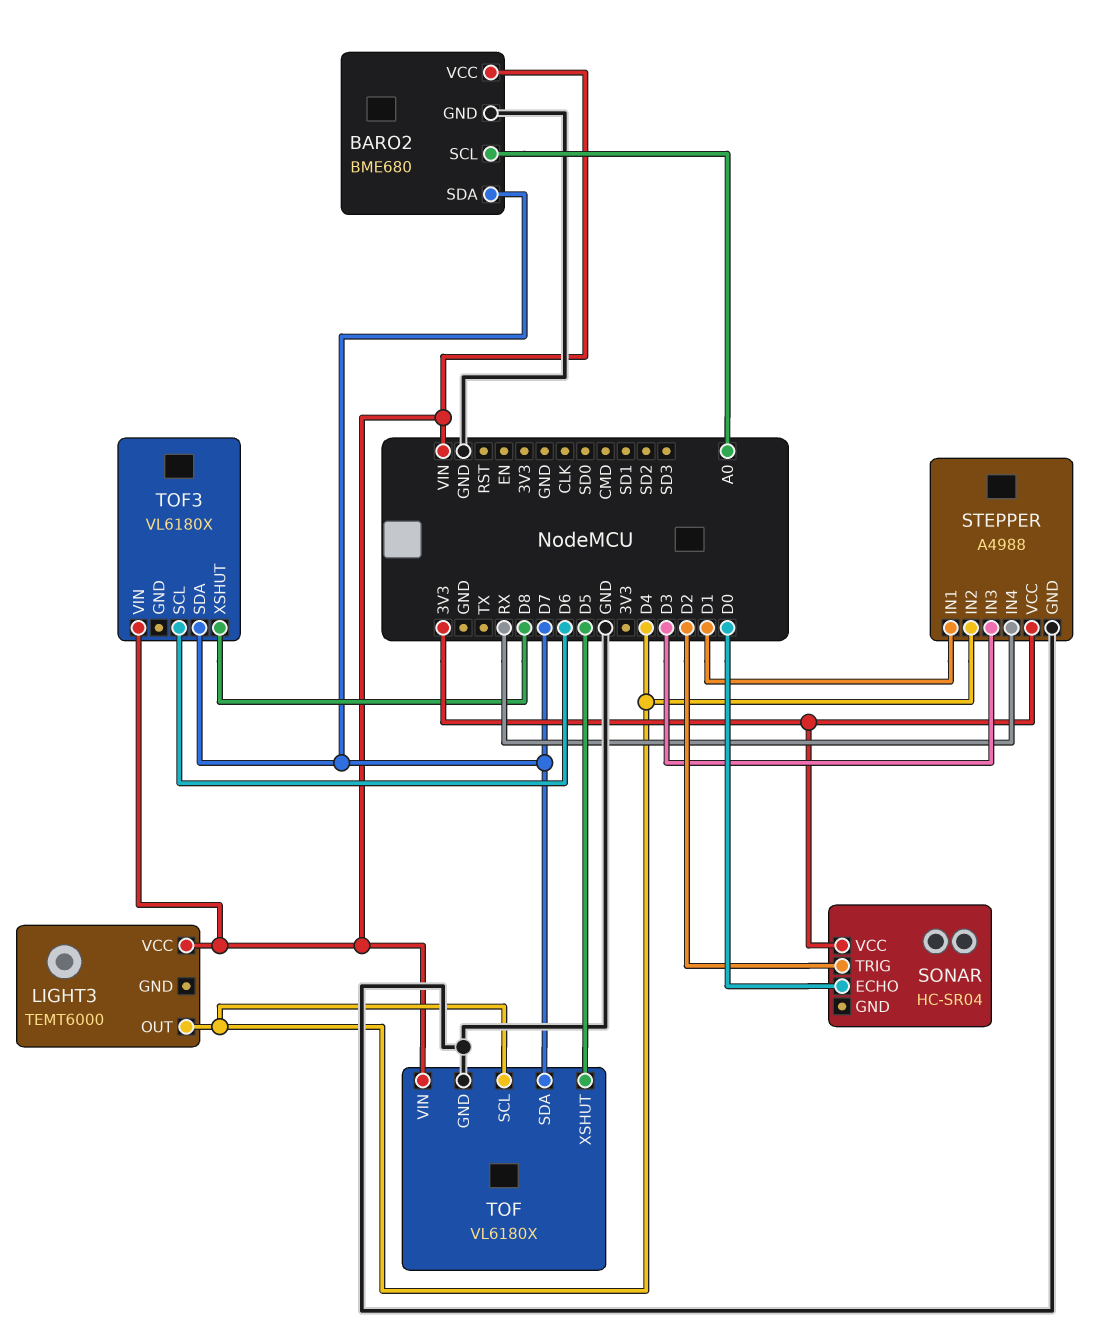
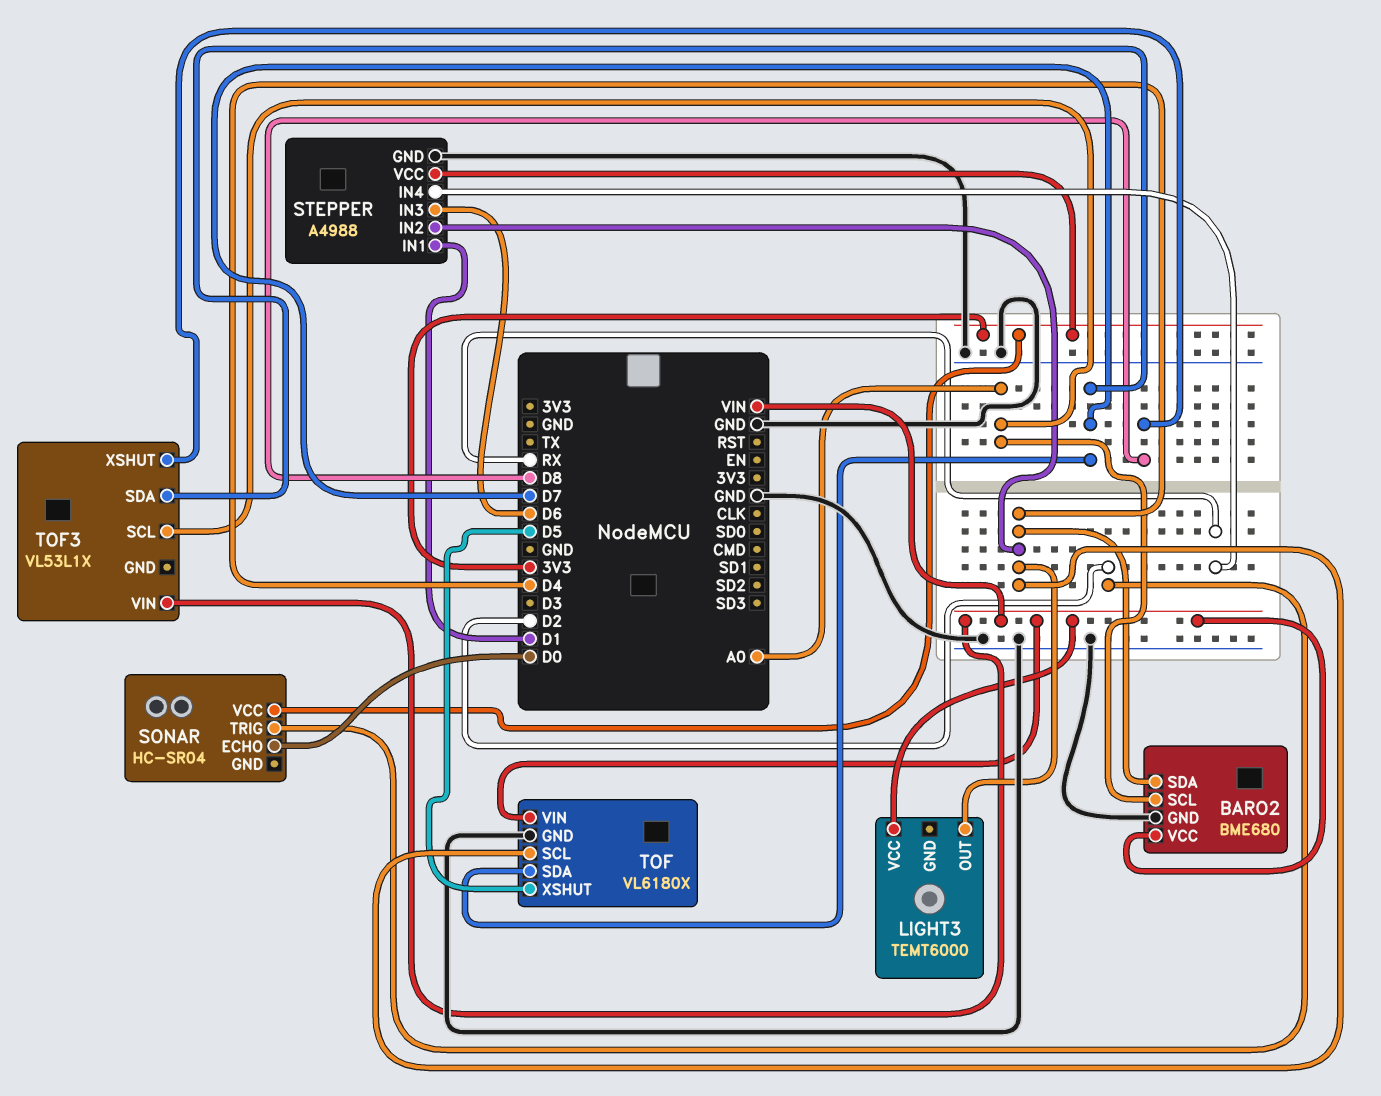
BARO2 pin SDA: D7 -> D4
STEPPER pin IN3: D3 -> D6
TOF3: VL6180X -> VL53L1X
TOF3 pin SCL: D6 -> A0

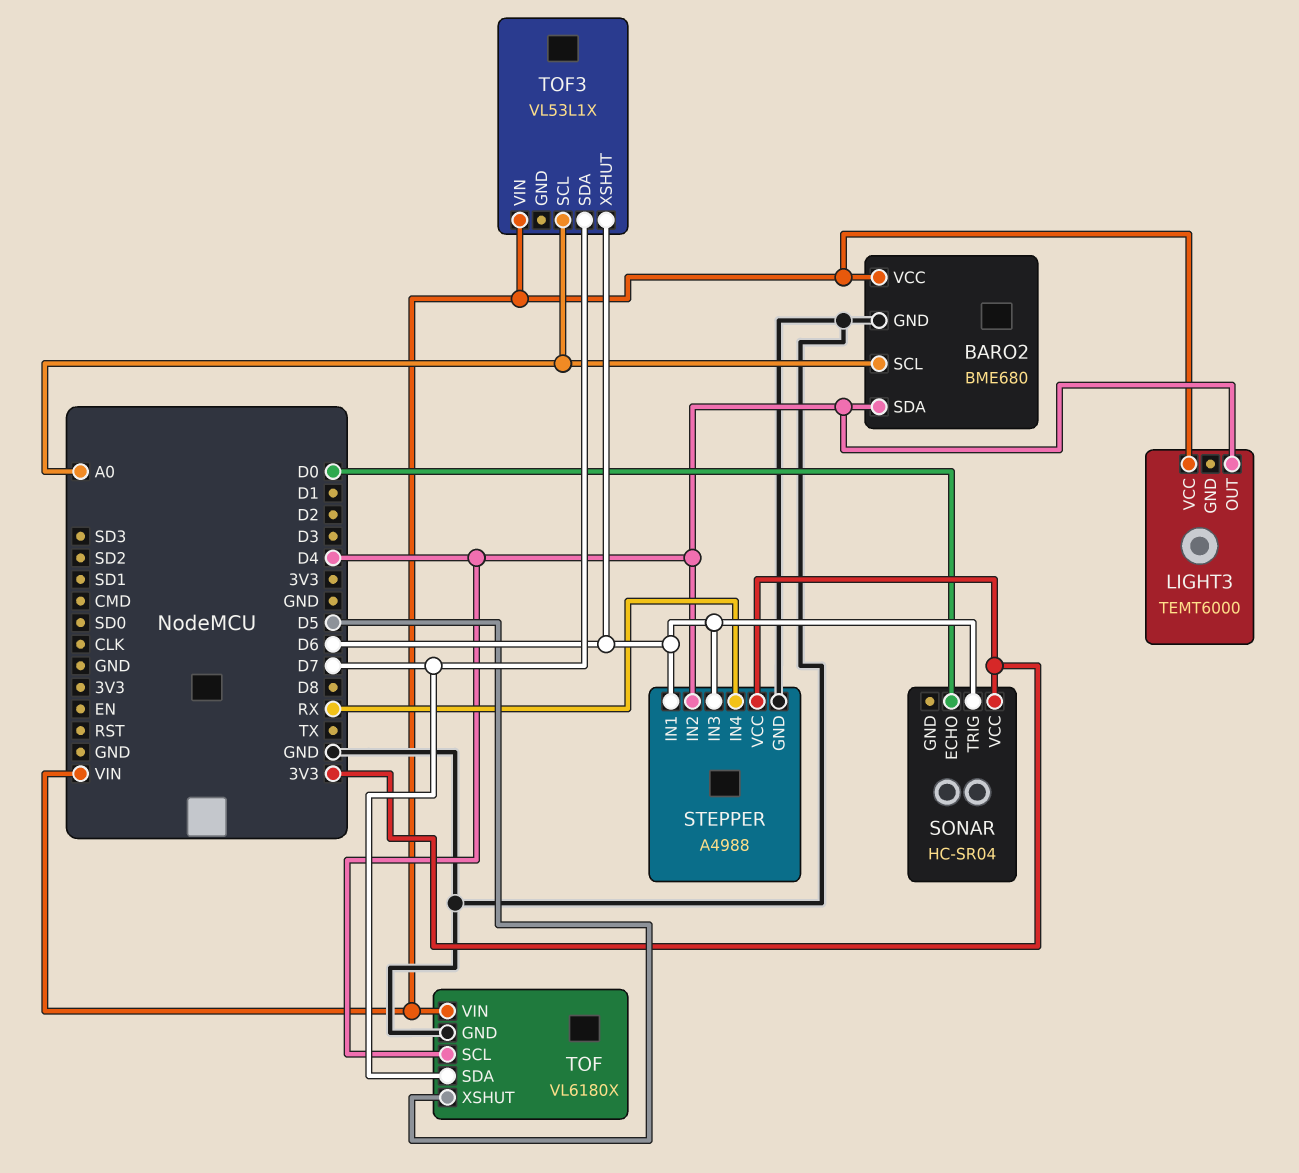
SONAR pin TRIG: D2 -> D6
STEPPER pin IN1: D1 -> D6
TOF3 pin XSHUT: D8 -> D6

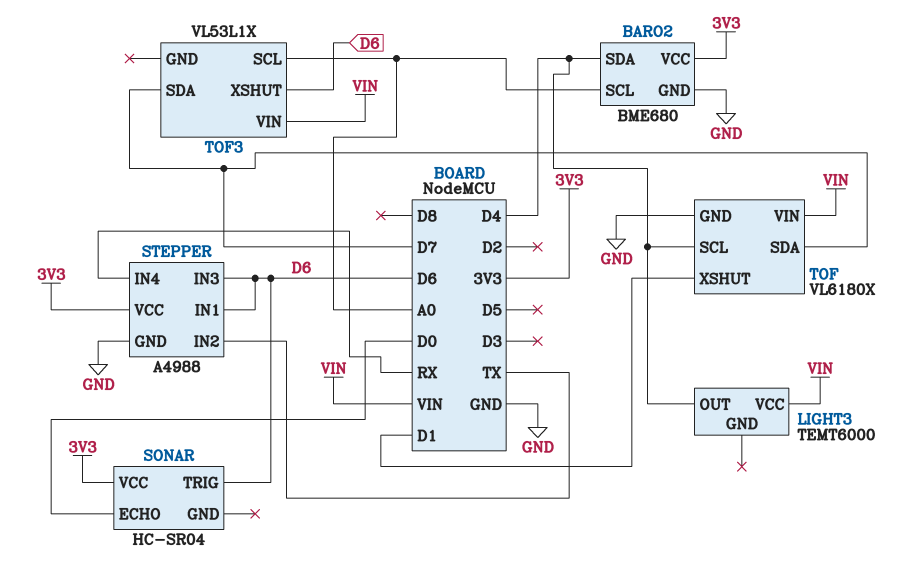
BARO2 pin VCC: VIN -> 3V3
STEPPER pin IN2: D4 -> TX
TOF pin XSHUT: D5 -> D1

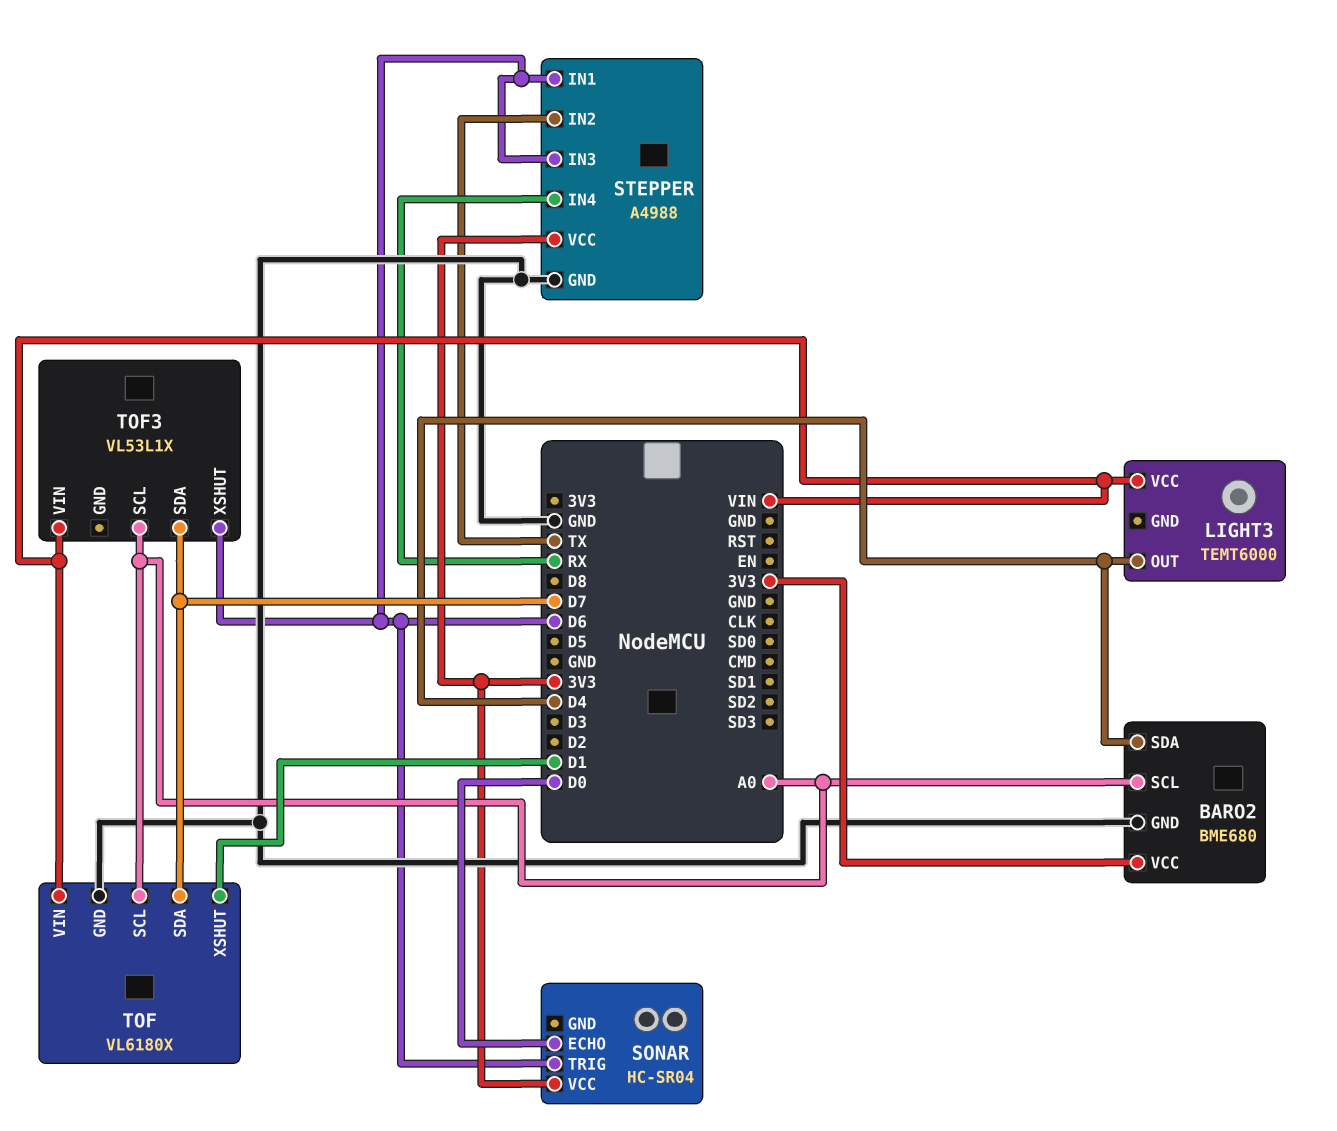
TOF pin SCL: D4 -> A0

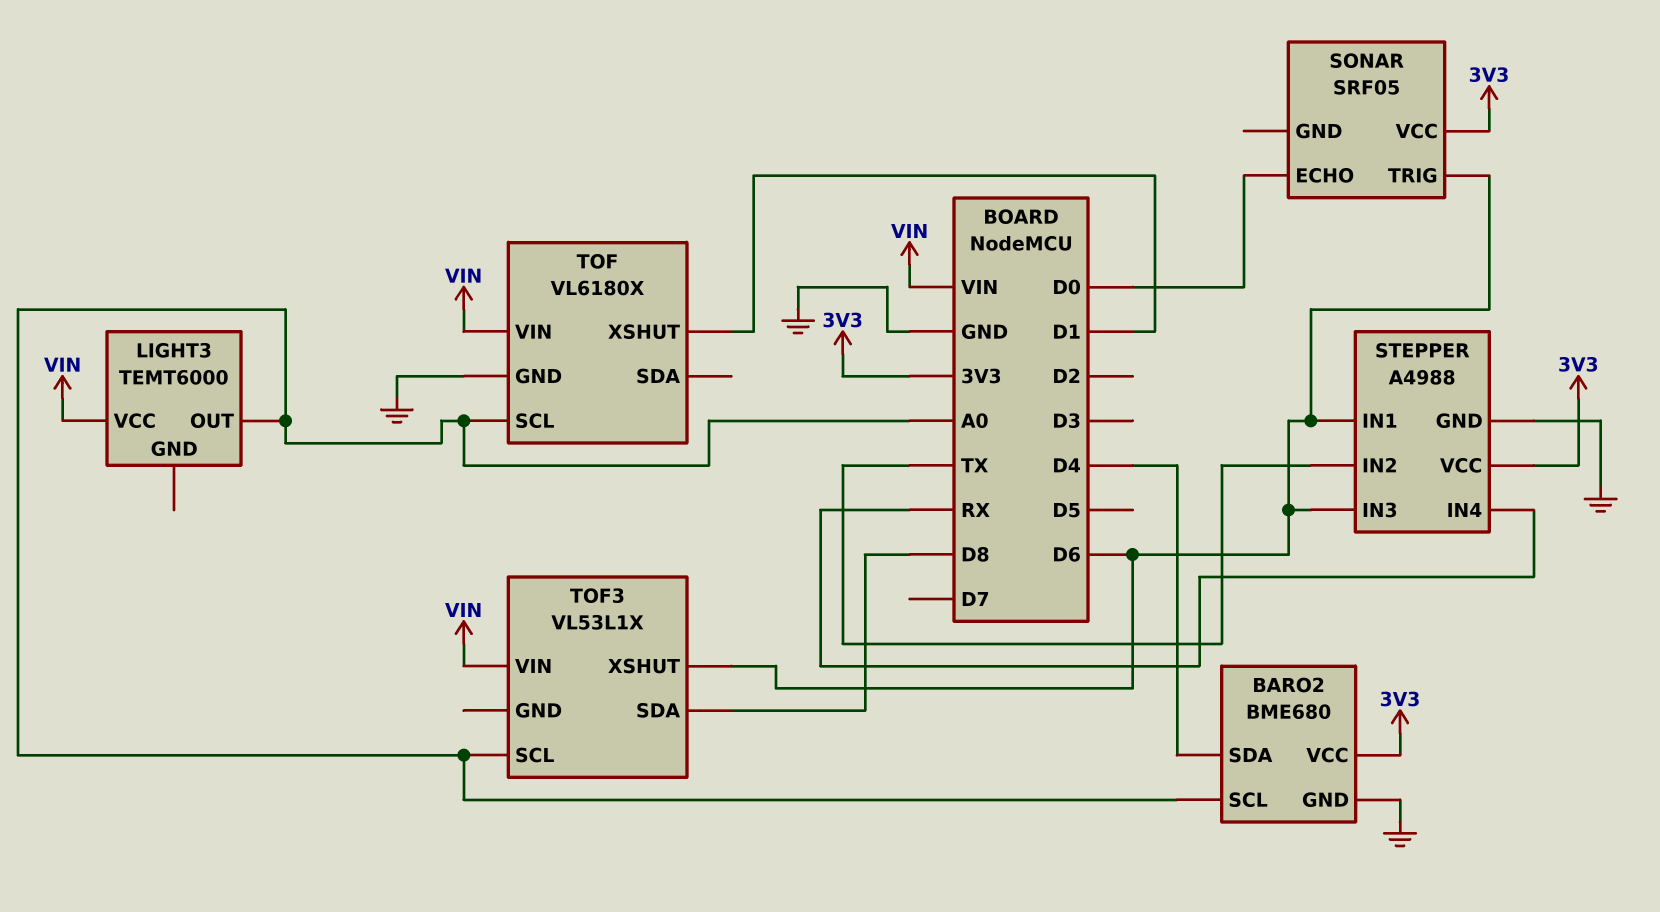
LIGHT3 pin OUT: D4 -> A0
SONAR: HC-SR04 -> SRF05
TOF pin SDA: D7 -> none
TOF3 pin SDA: D7 -> D8

